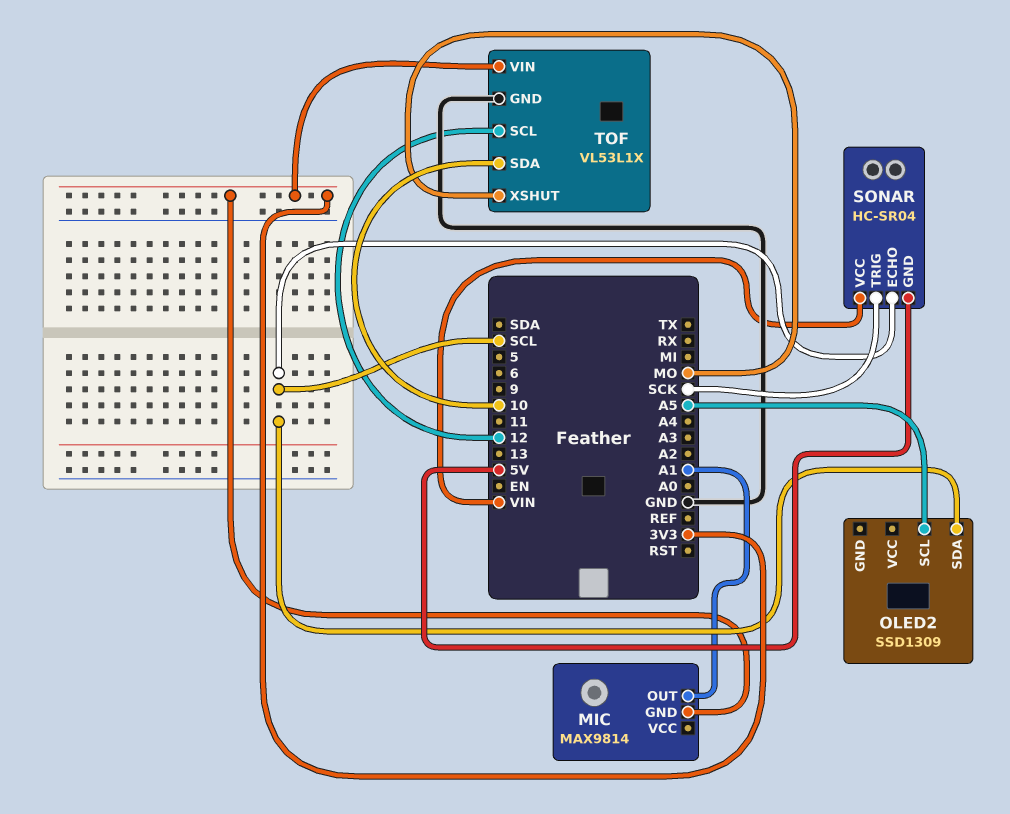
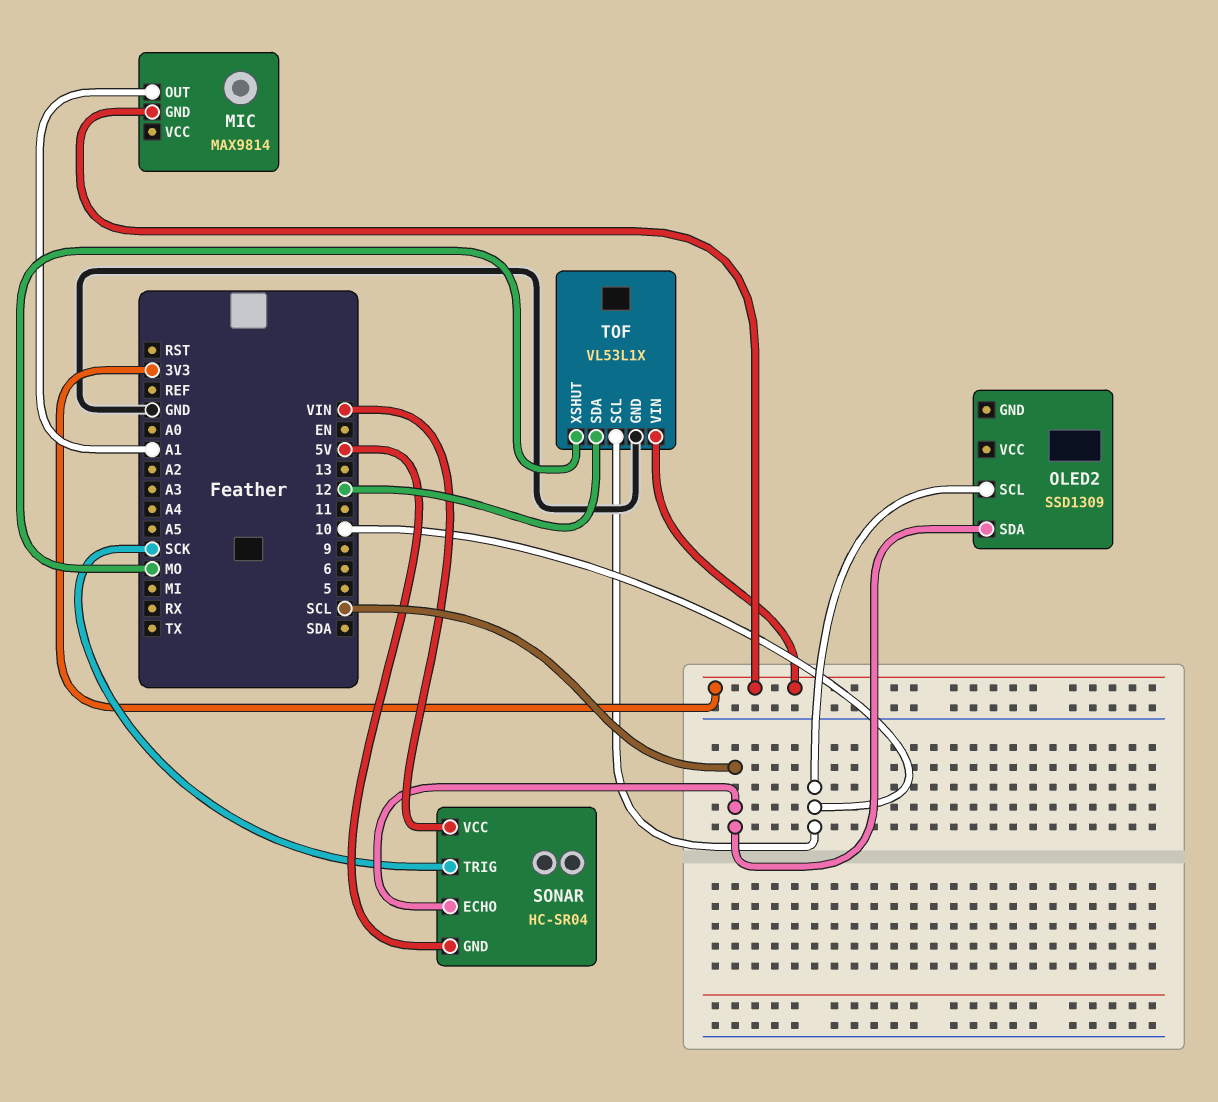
OLED2 pin SCL: A5 -> 10
TOF pin SCL: 12 -> 10
TOF pin SDA: 10 -> 12

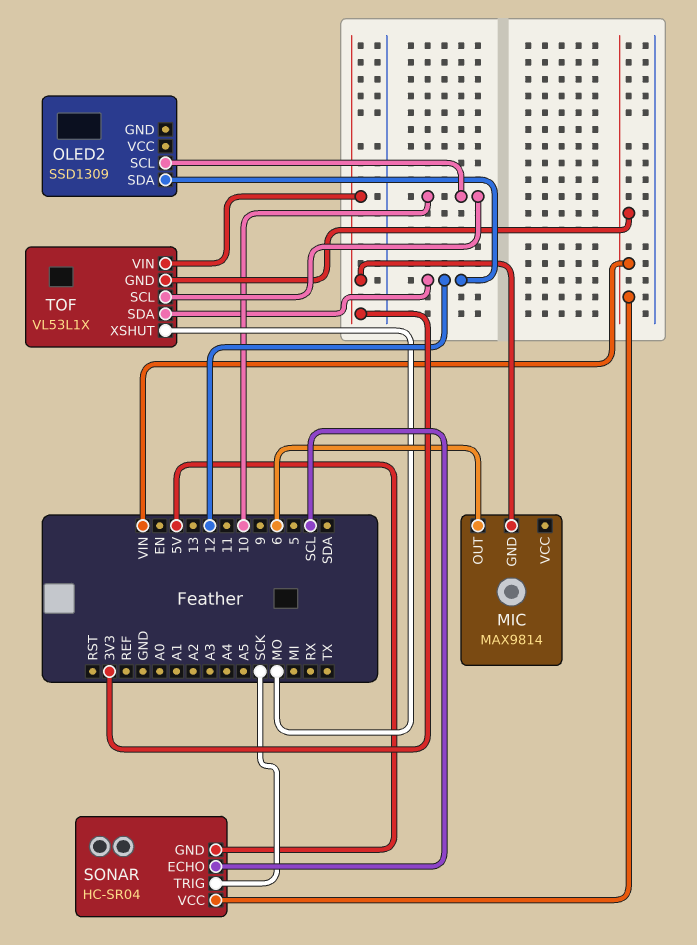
MIC pin OUT: A1 -> 6
OLED2 pin SDA: SCL -> 12
TOF pin GND: GND -> VIN

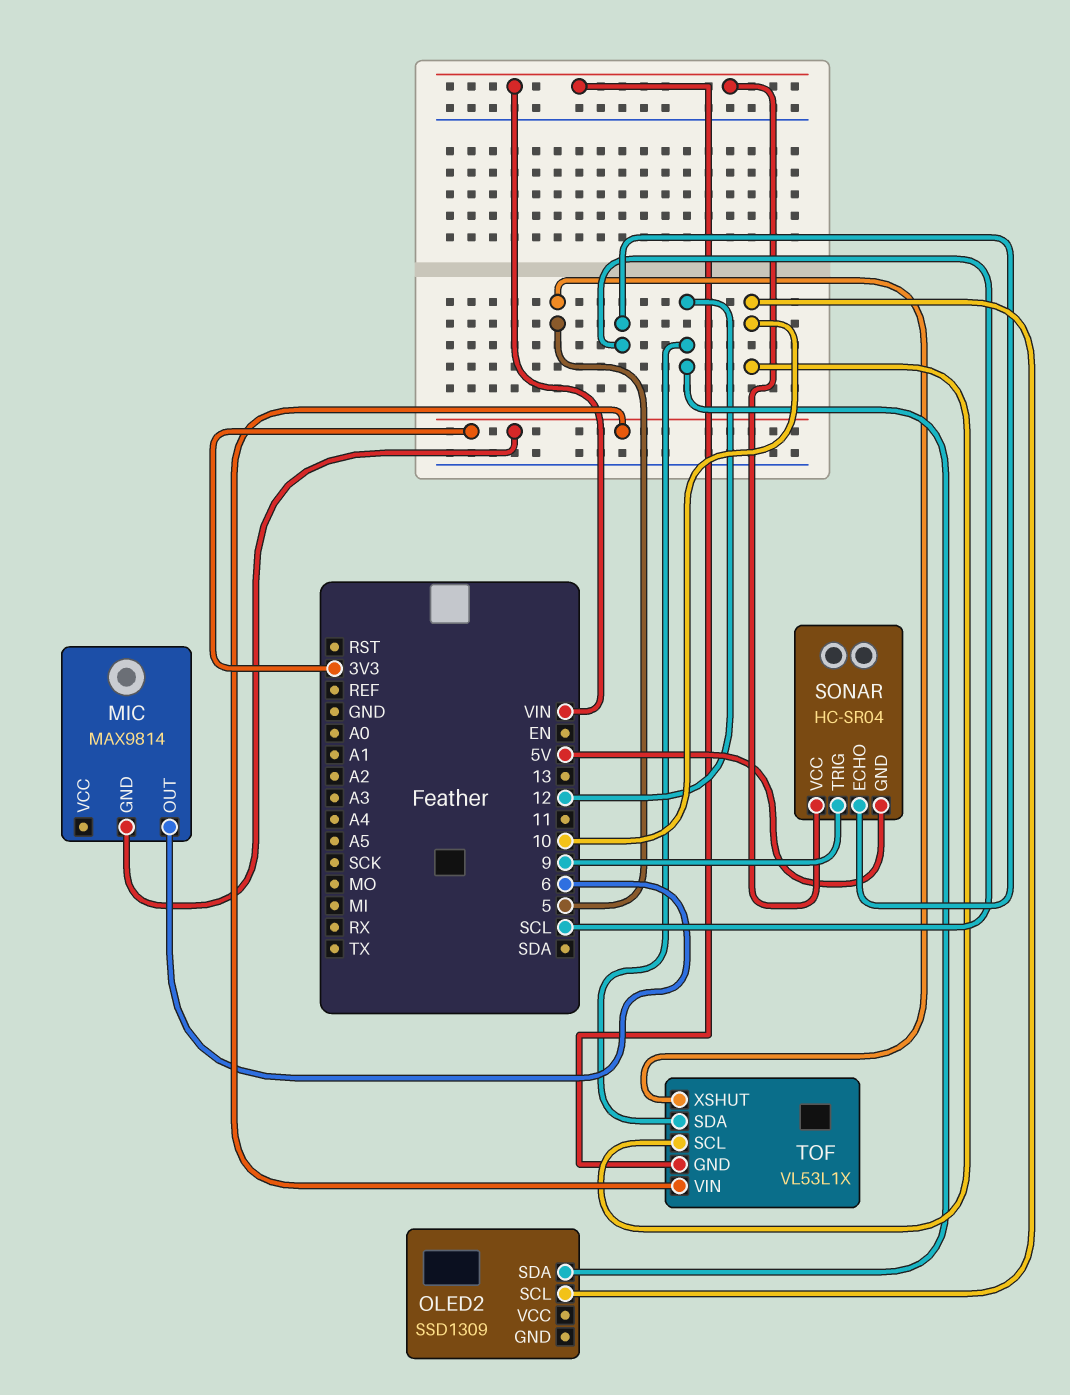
SONAR pin TRIG: SCK -> 9
TOF pin XSHUT: MO -> 5

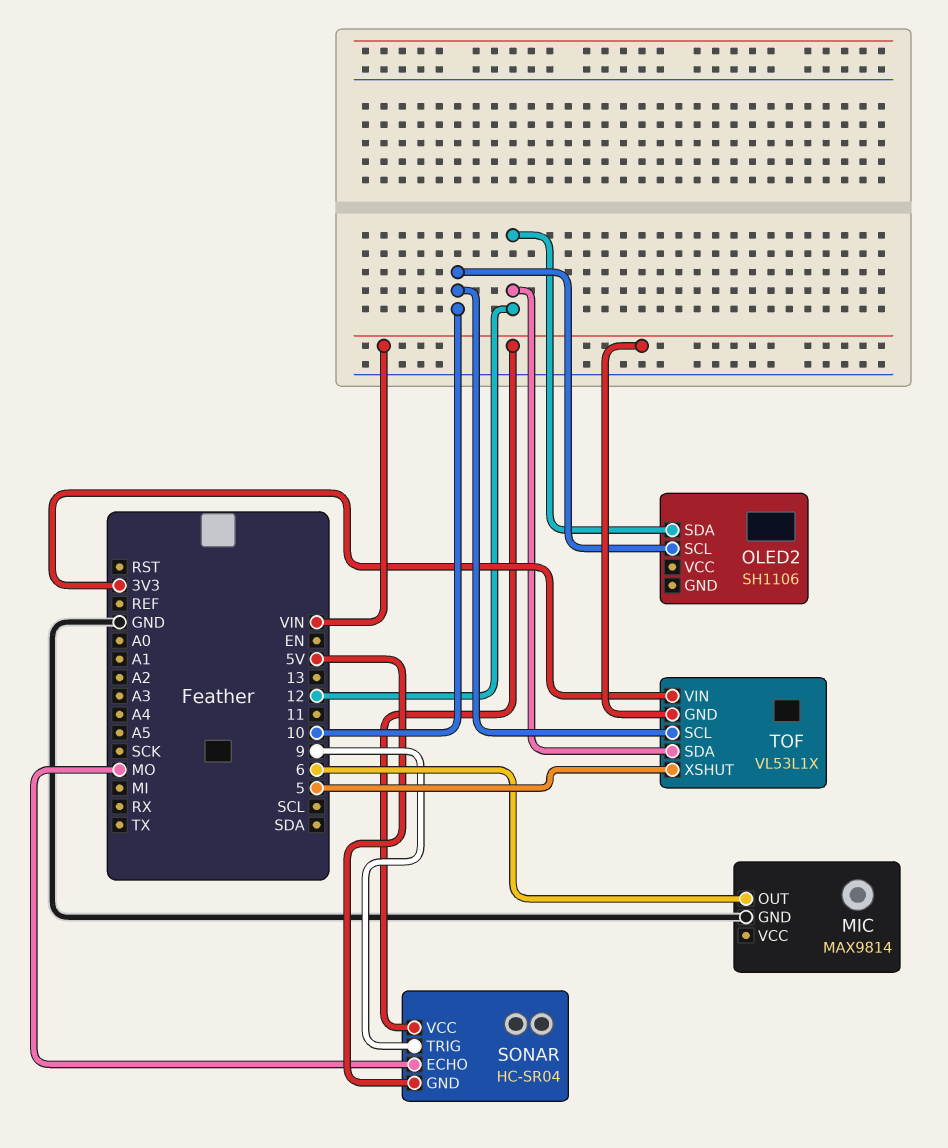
MIC pin GND: 3V3 -> GND
OLED2: SSD1309 -> SH1106
SONAR pin ECHO: SCL -> MO

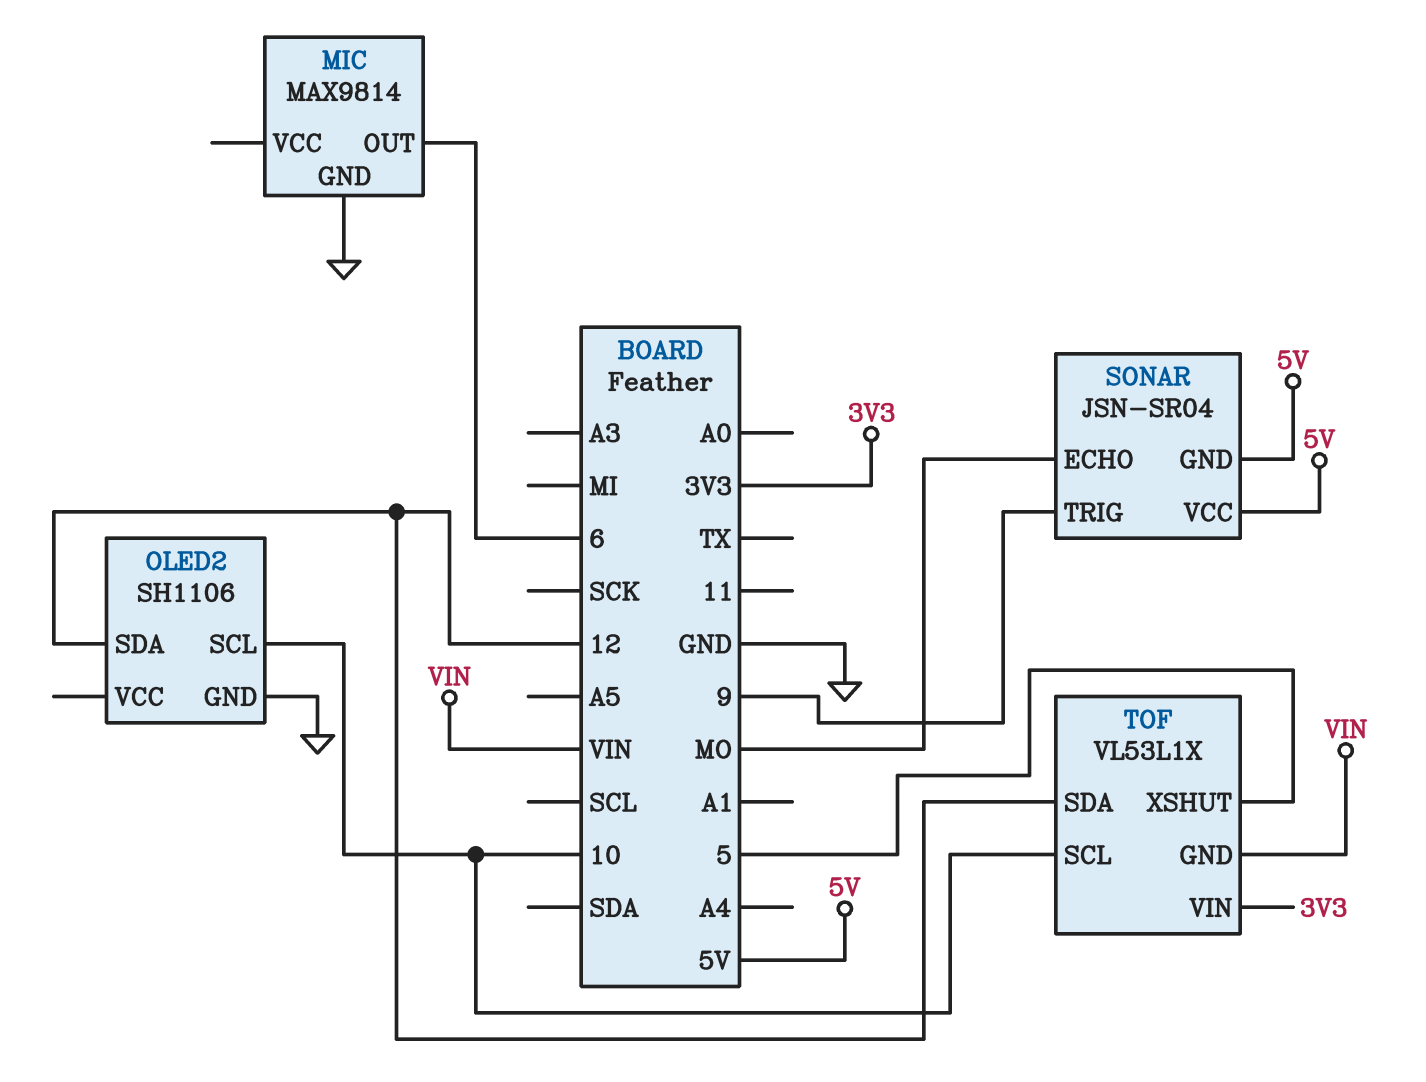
OLED2 pin GND: none -> GND
SONAR: HC-SR04 -> JSN-SR04
SONAR pin VCC: VIN -> 5V

